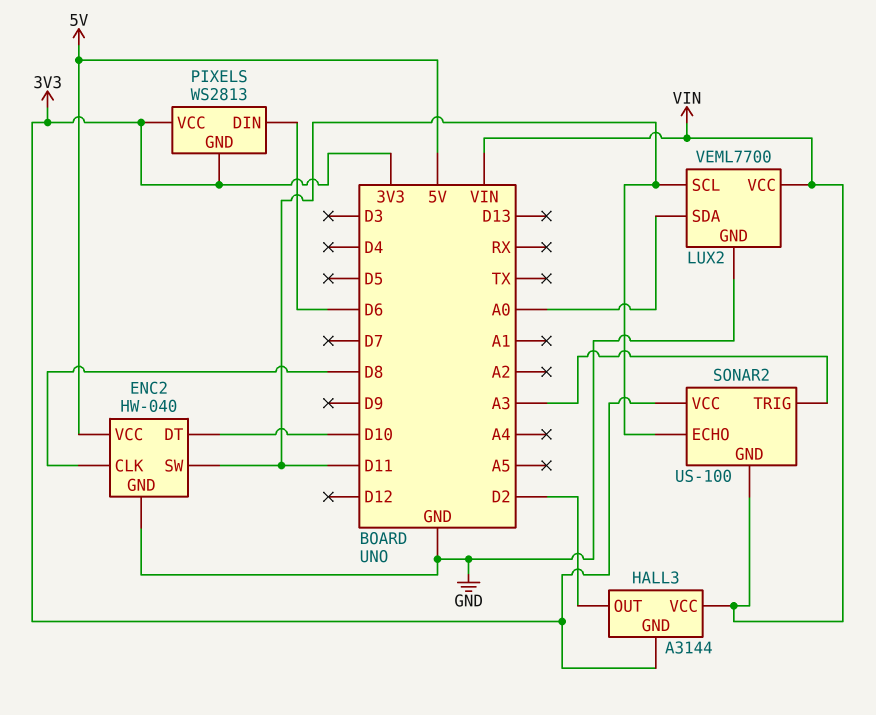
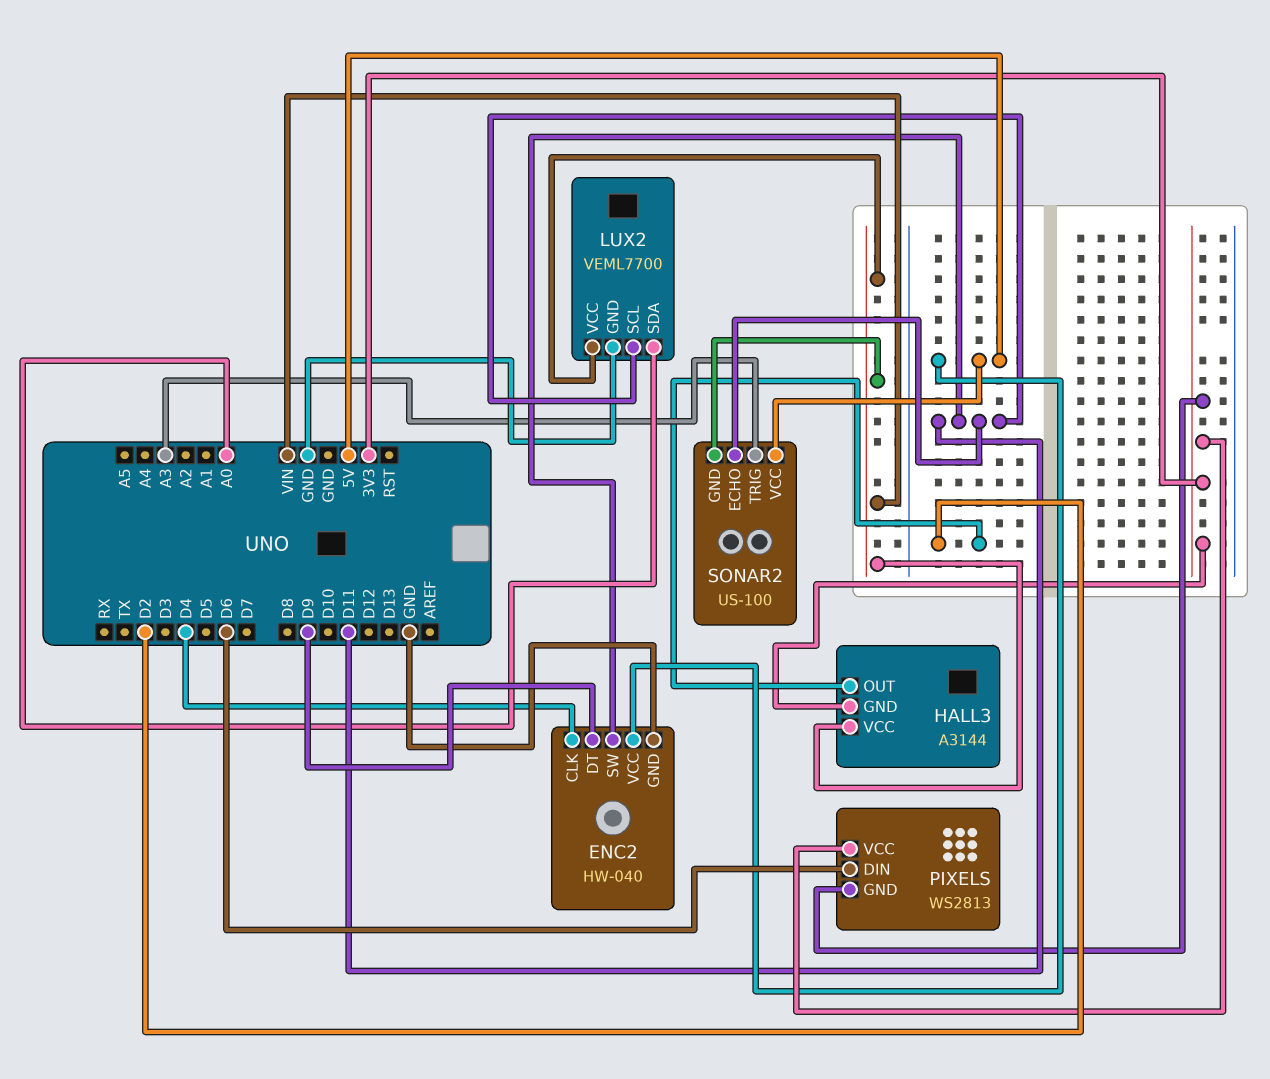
ENC2 pin CLK: D8 -> D4
ENC2 pin DT: D10 -> D9
SONAR2 pin VCC: 3V3 -> 5V

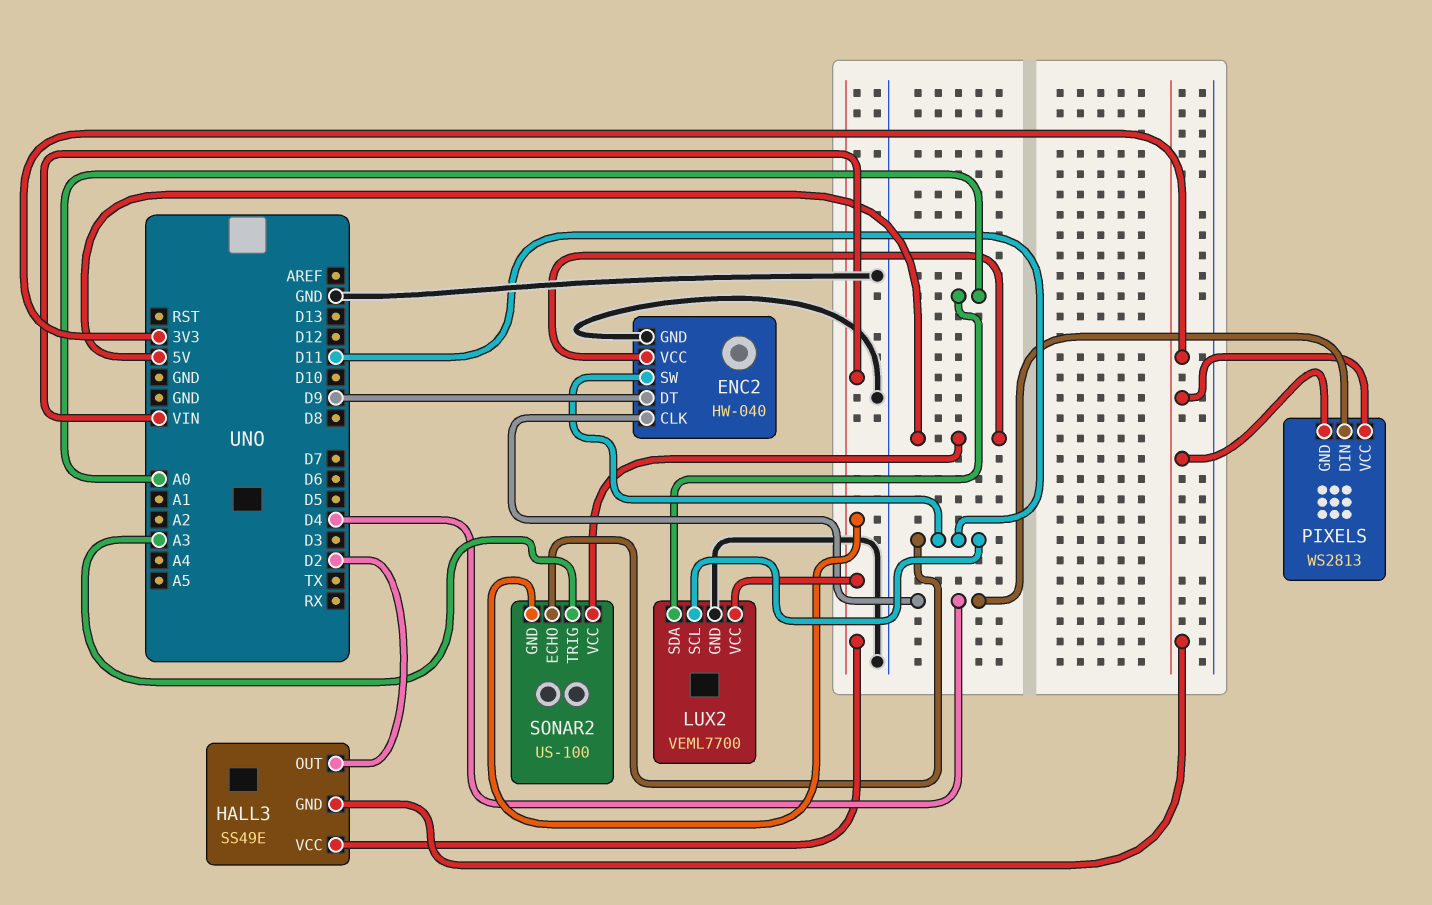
HALL3: A3144 -> SS49E
PIXELS pin DIN: D6 -> D4

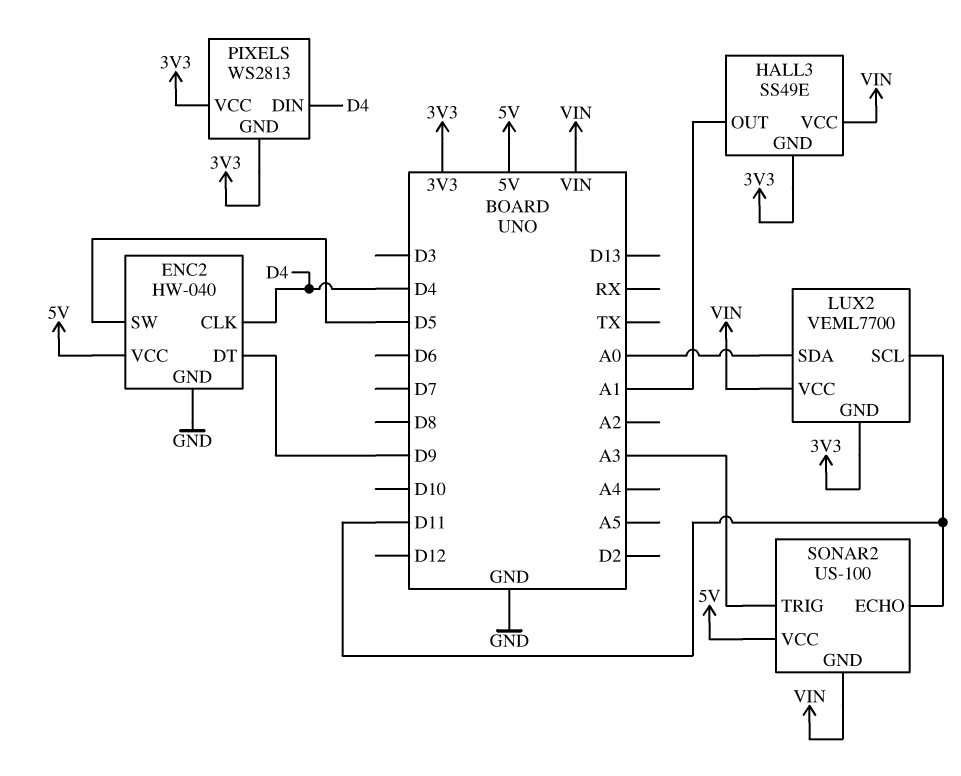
ENC2 pin SW: D11 -> D5
HALL3 pin OUT: D2 -> A1
LUX2 pin GND: GND -> 3V3

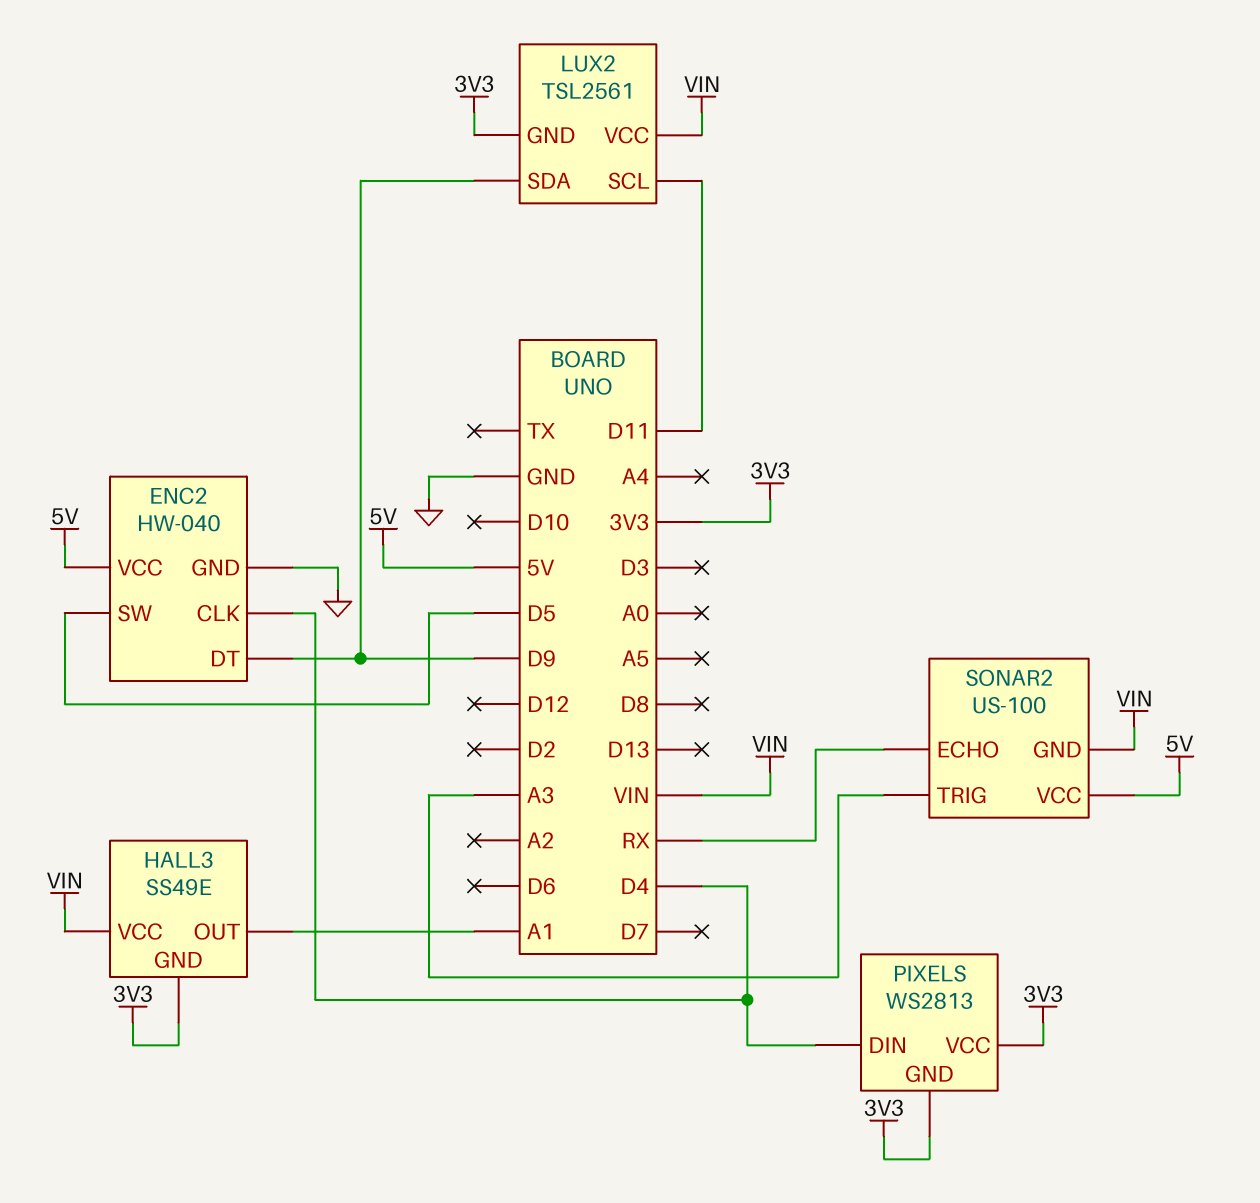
LUX2: VEML7700 -> TSL2561
LUX2 pin SDA: A0 -> D9
SONAR2 pin ECHO: D11 -> RX

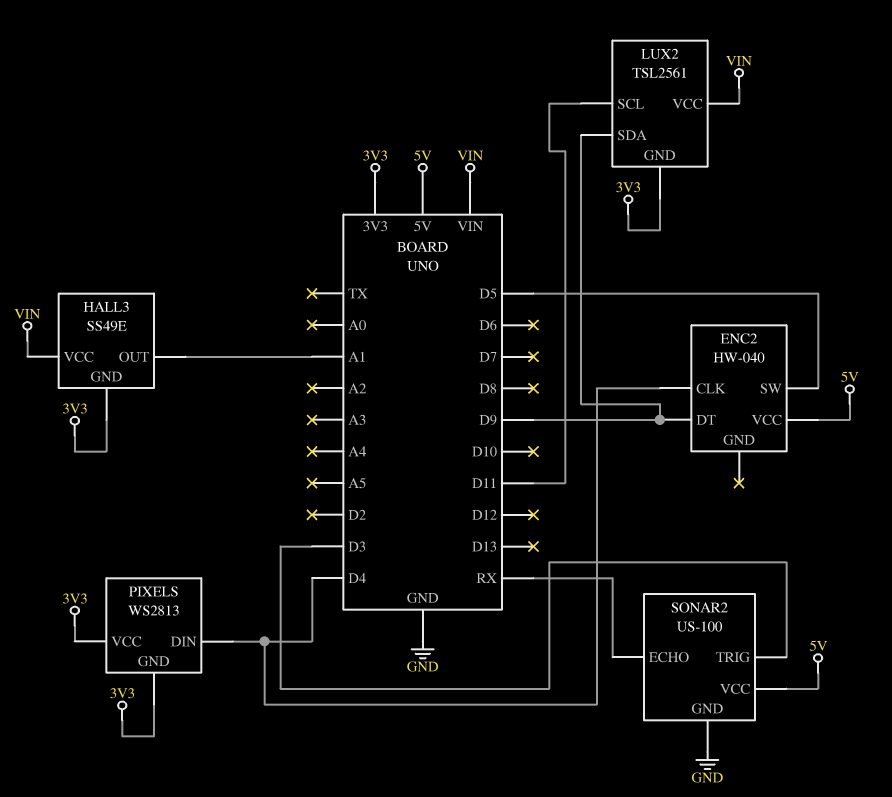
ENC2 pin GND: GND -> none
SONAR2 pin GND: VIN -> GND
SONAR2 pin TRIG: A3 -> D3

